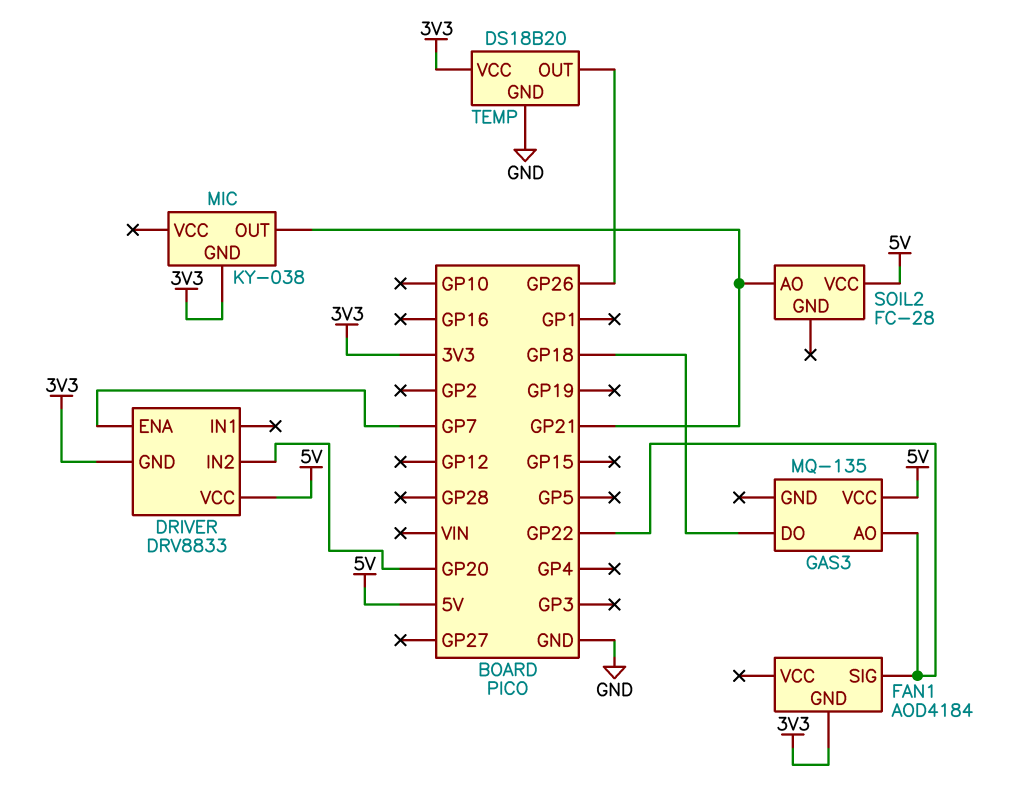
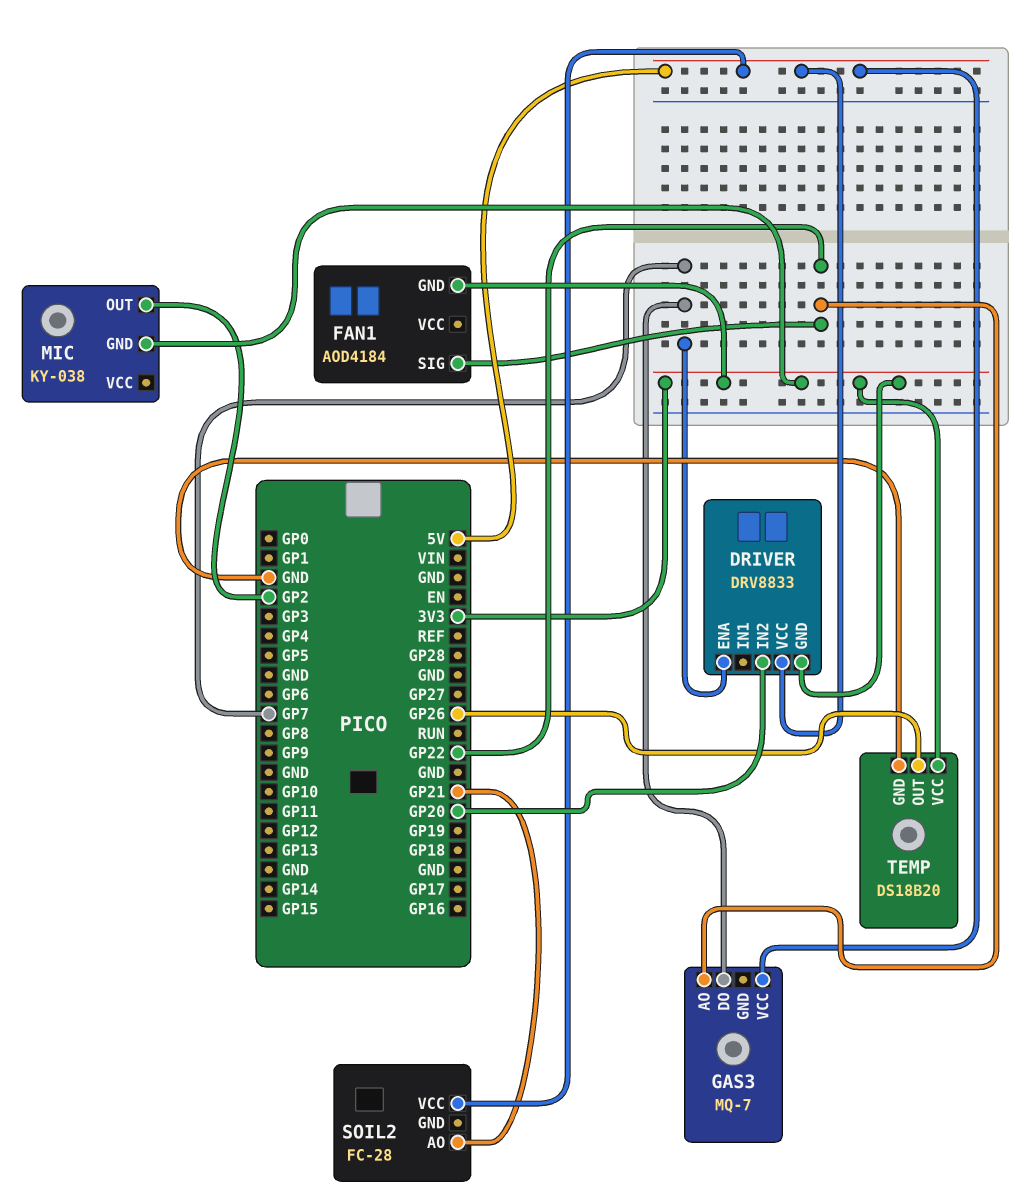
GAS3: MQ-135 -> MQ-7
GAS3 pin DO: GP18 -> GP7
MIC pin OUT: GP21 -> GP2

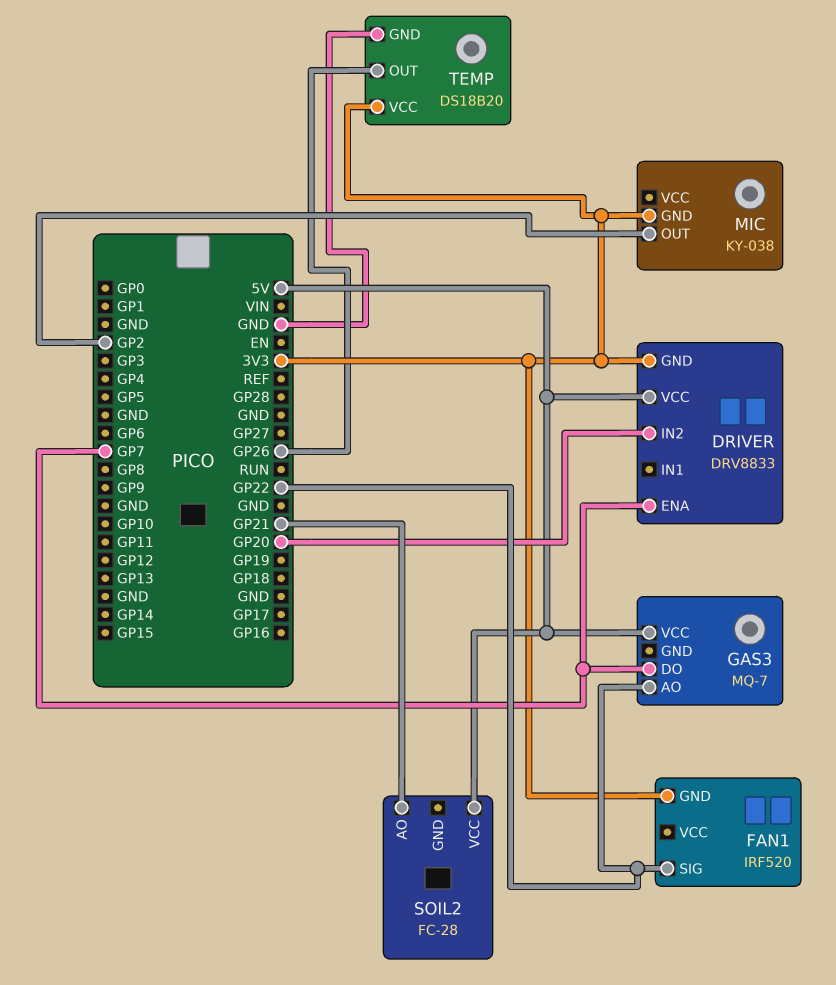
FAN1: AOD4184 -> IRF520

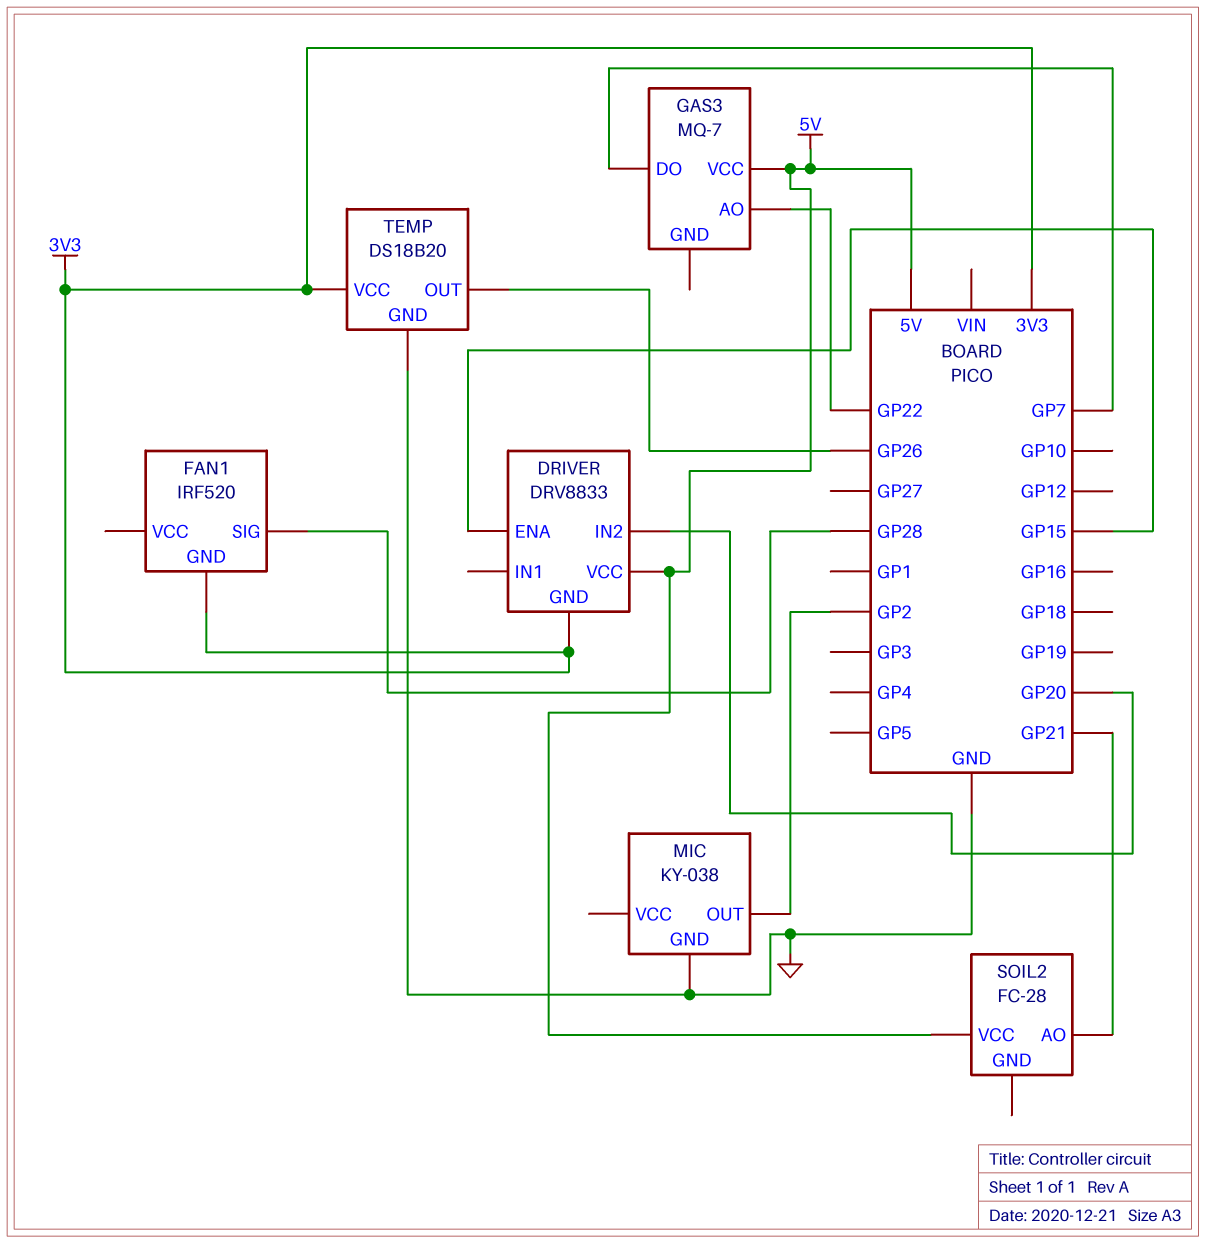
DRIVER pin ENA: GP7 -> GP15
FAN1 pin SIG: GP22 -> GP28
MIC pin GND: 3V3 -> GND

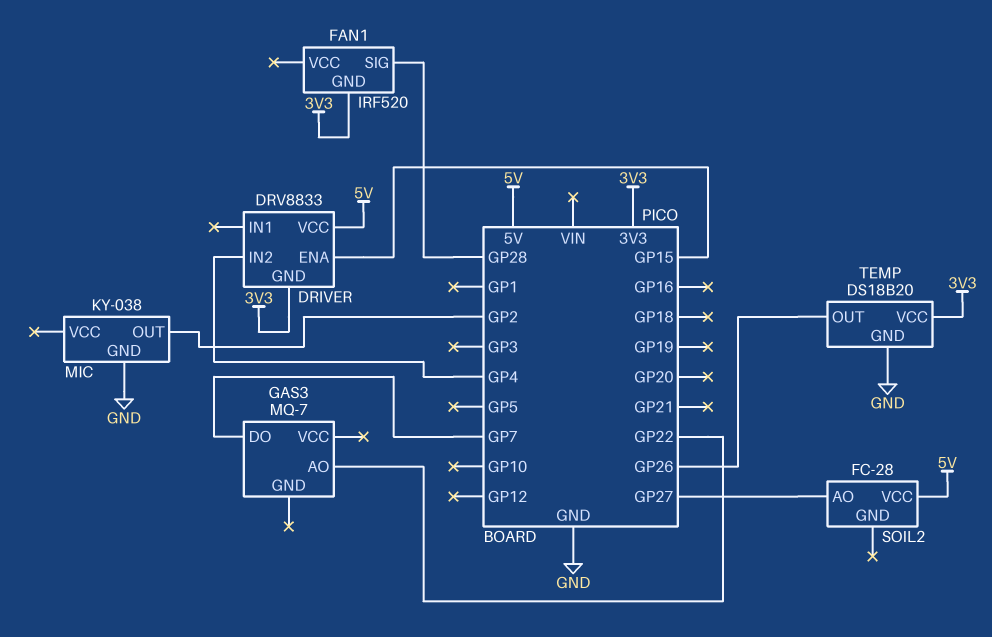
DRIVER pin IN2: GP20 -> GP4
GAS3 pin VCC: 5V -> none
SOIL2 pin AO: GP21 -> GP27

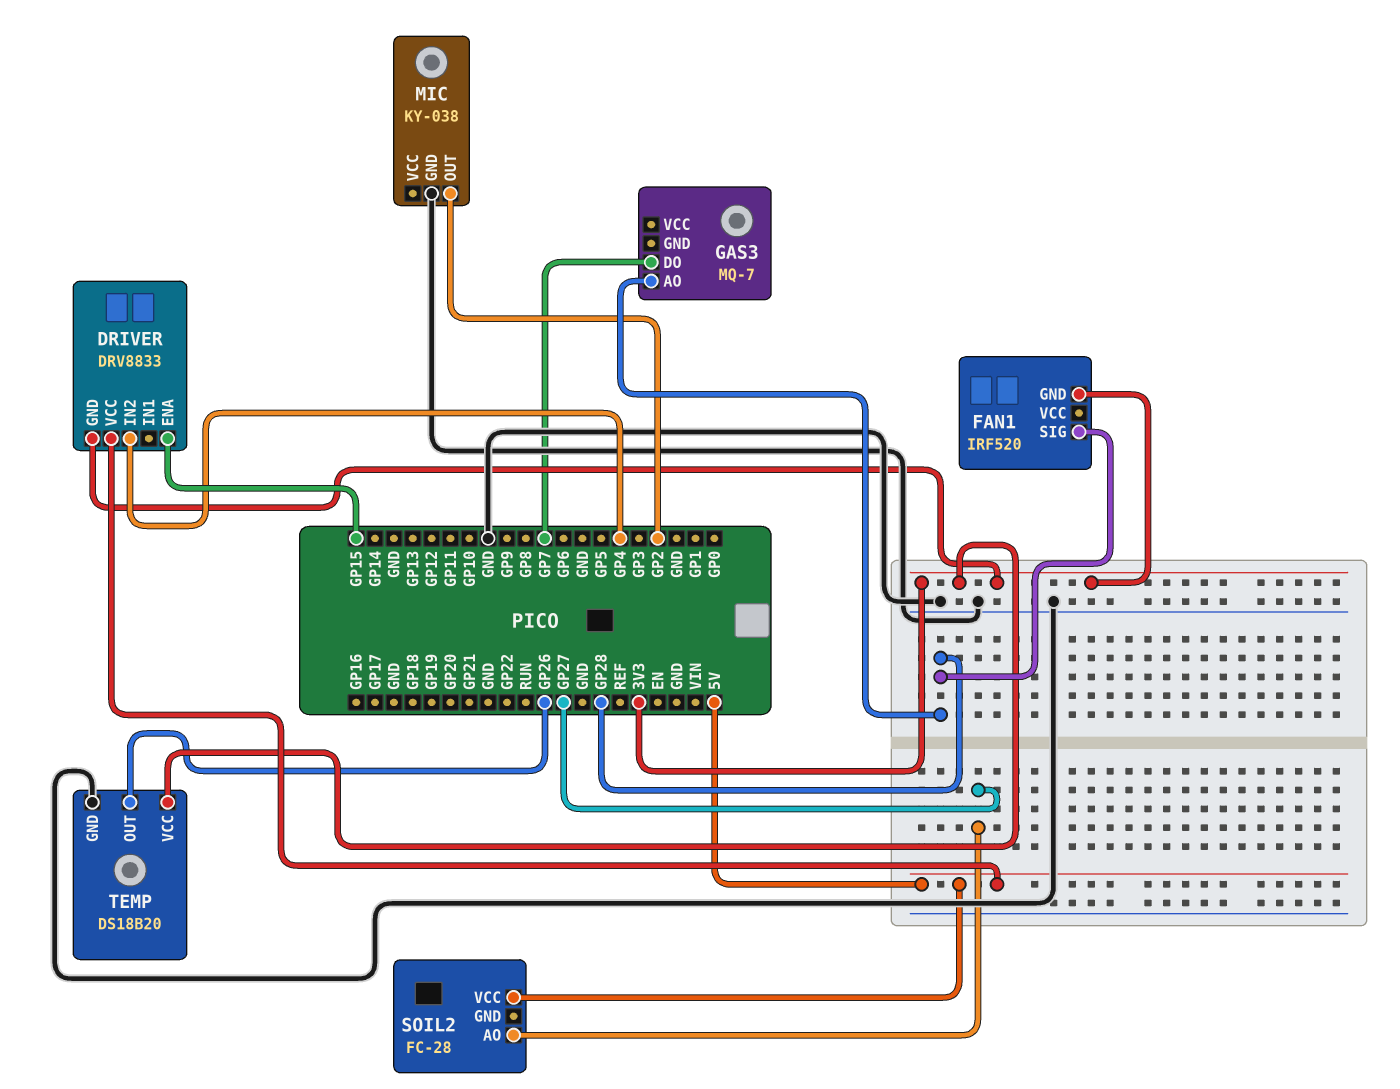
GAS3 pin AO: GP22 -> GP28

